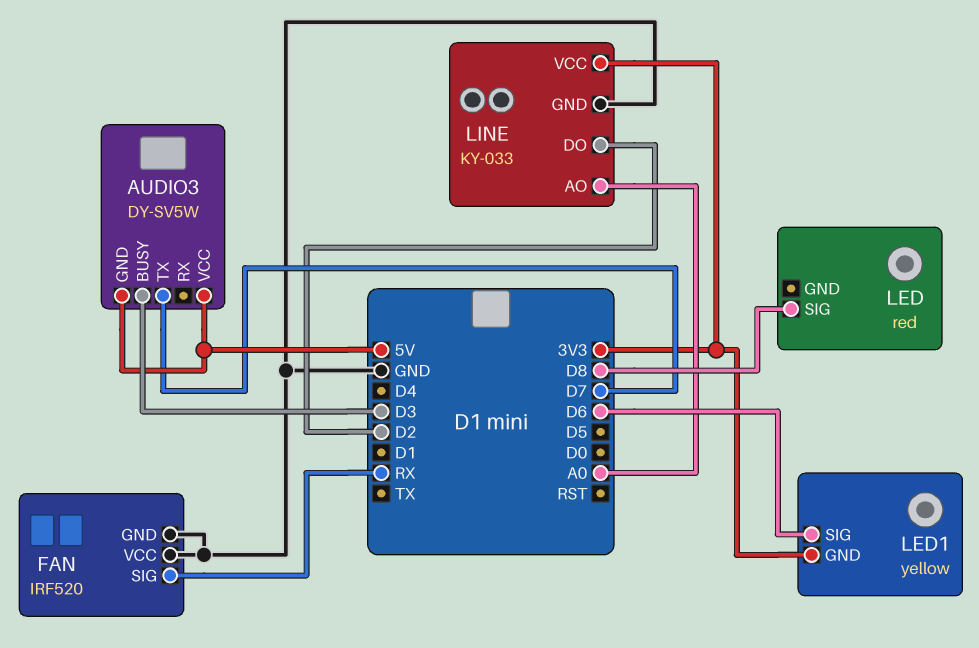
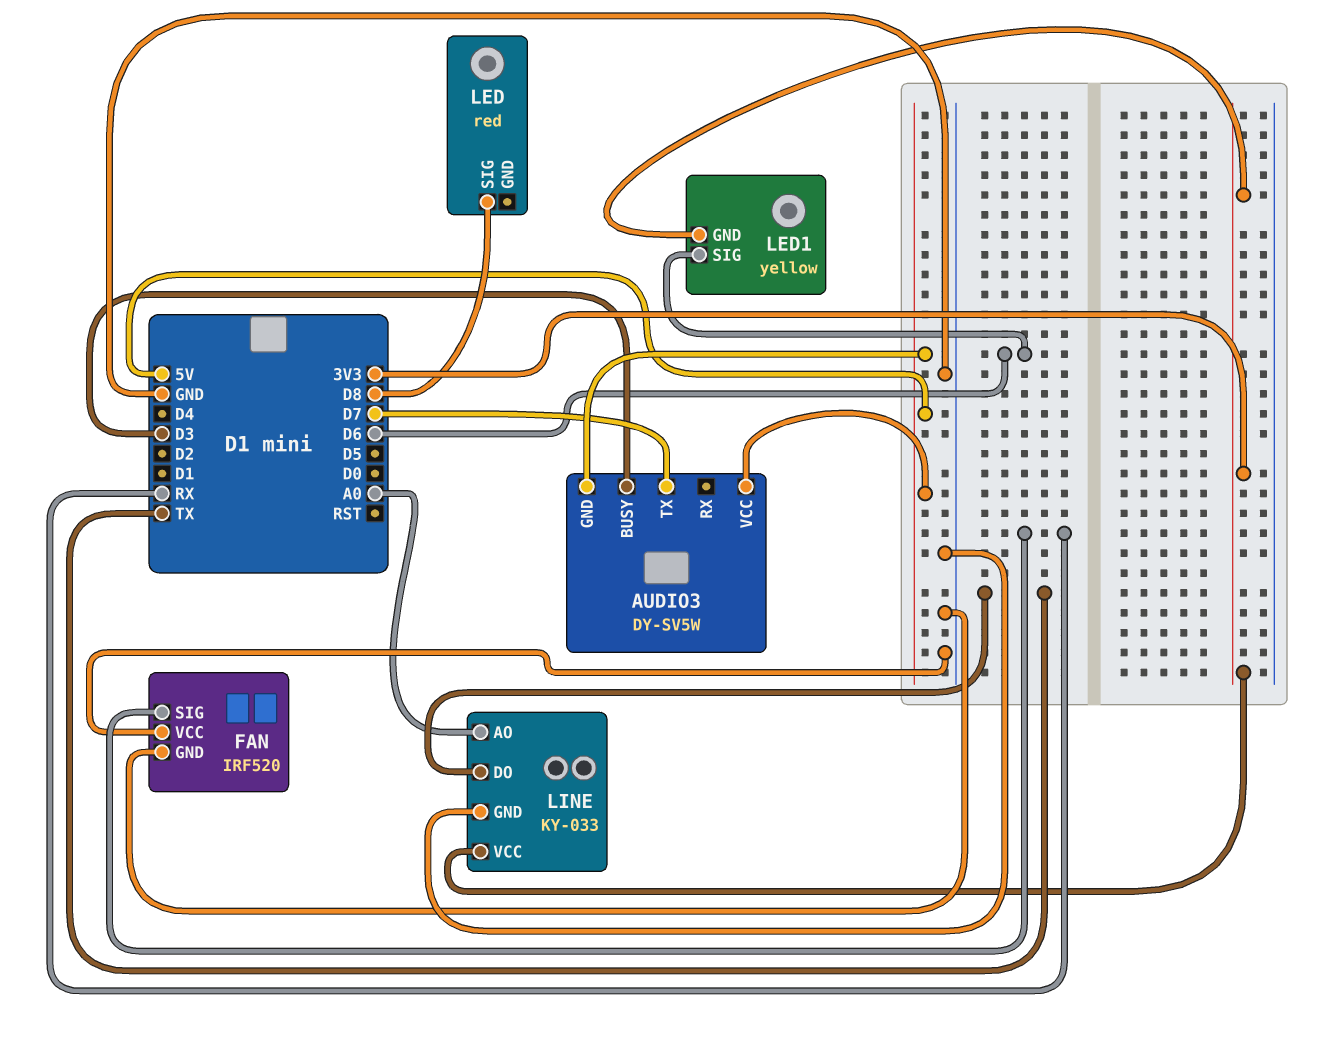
LINE pin DO: D2 -> TX

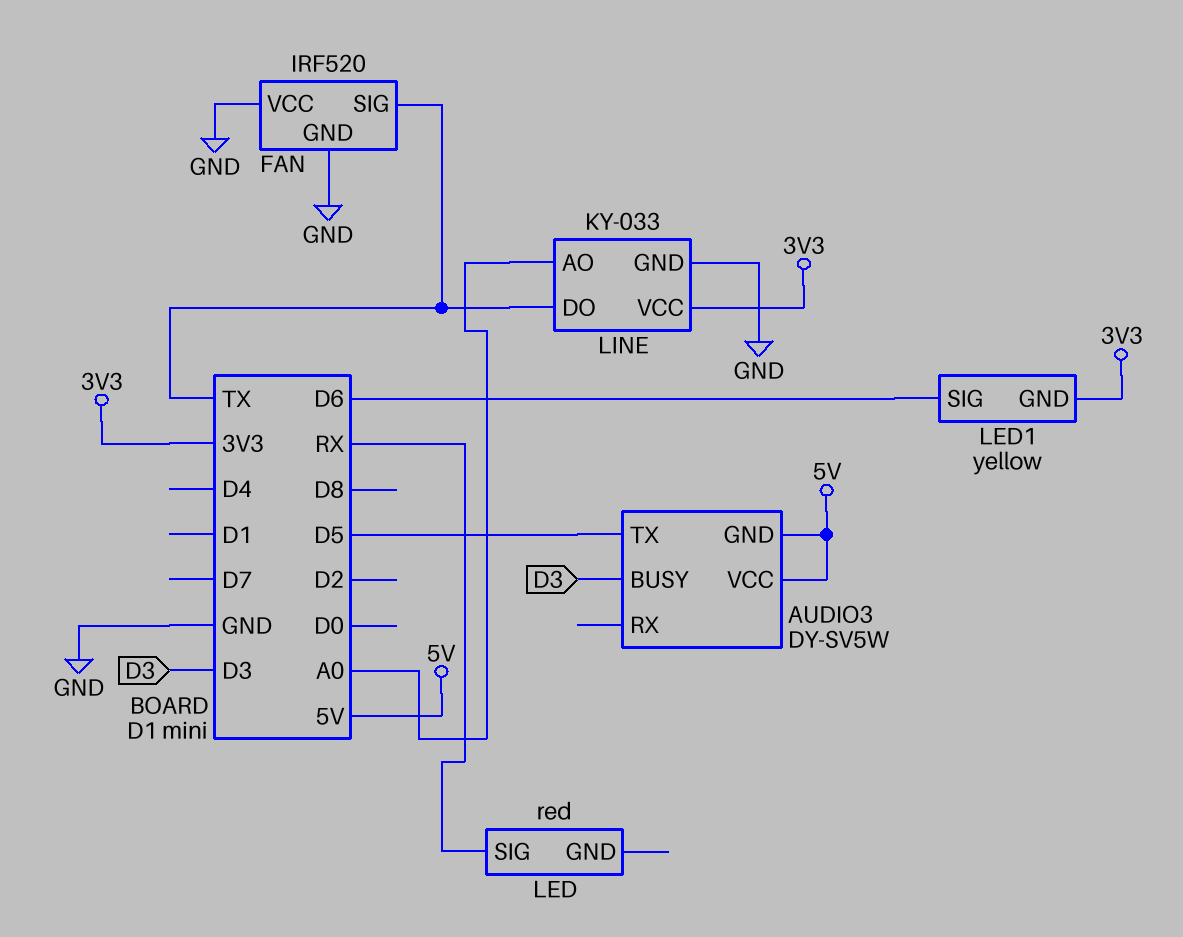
AUDIO3 pin TX: D7 -> D5
FAN pin SIG: RX -> TX
LED pin SIG: D8 -> RX

